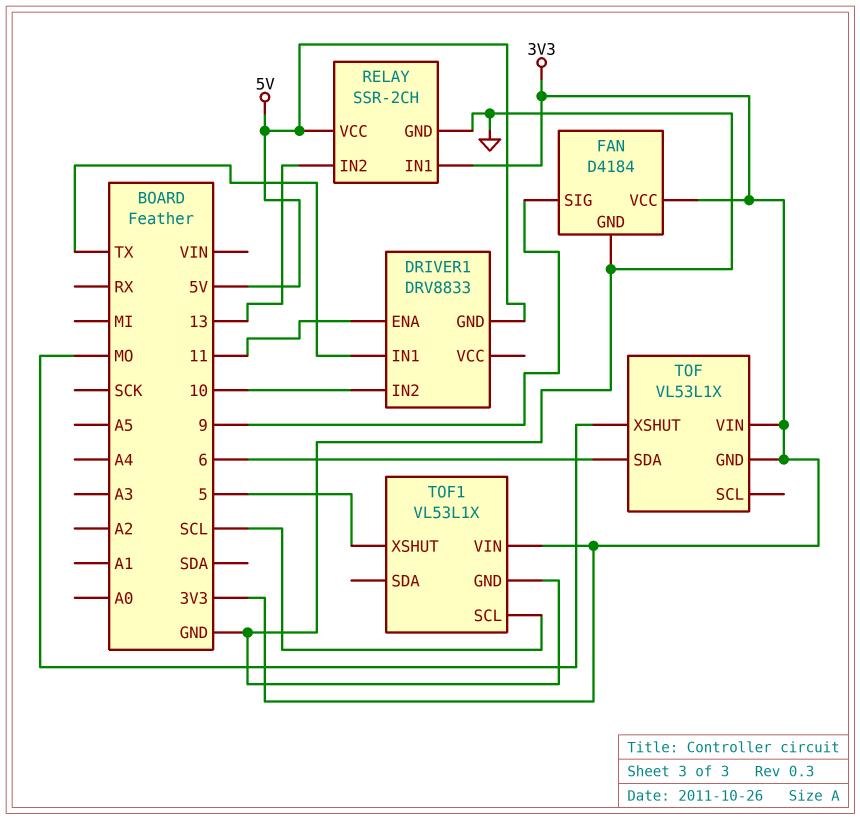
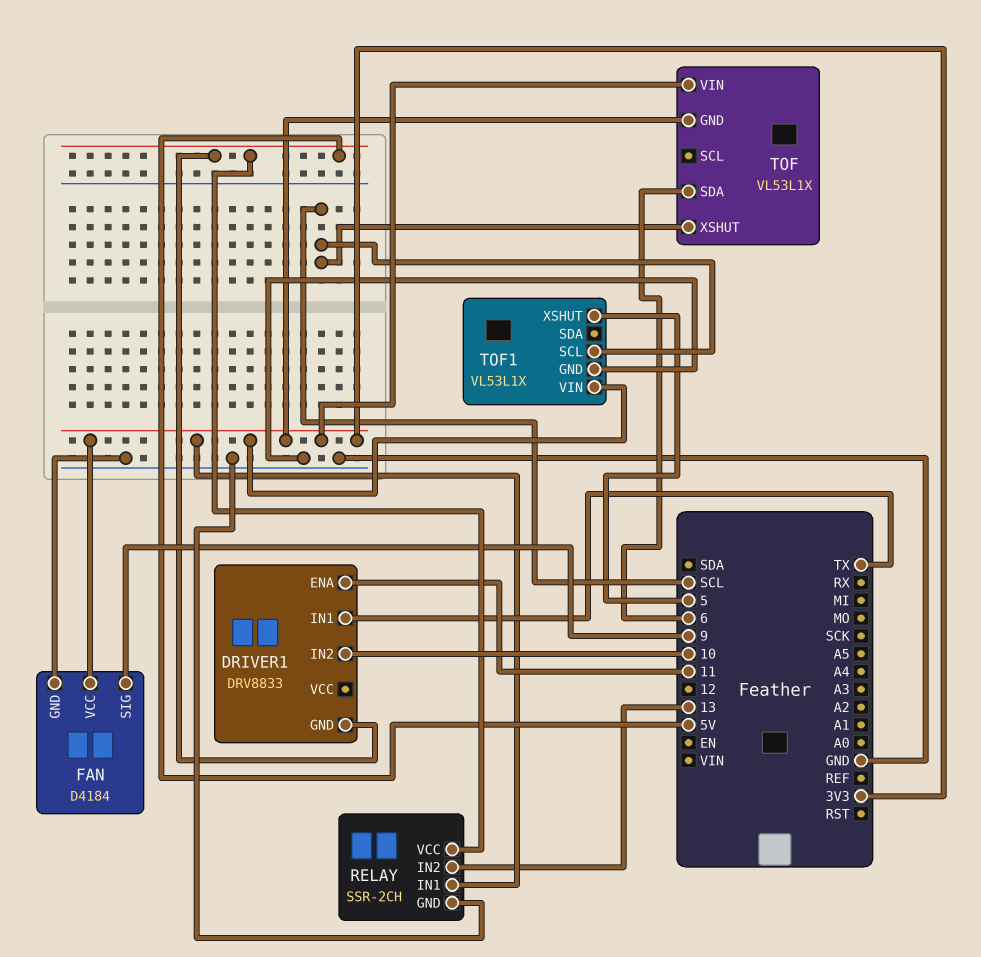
TOF pin XSHUT: MO -> SCL

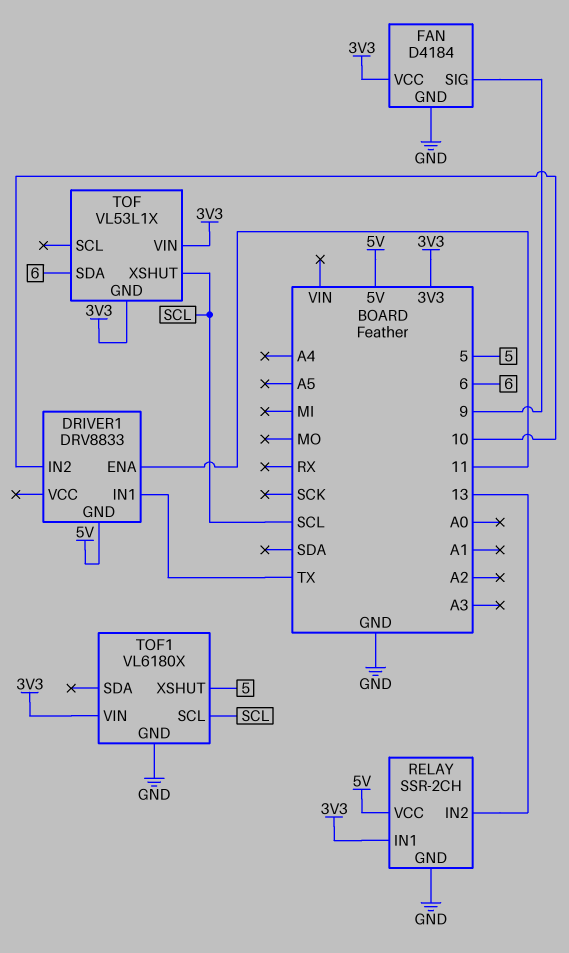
TOF1: VL53L1X -> VL6180X

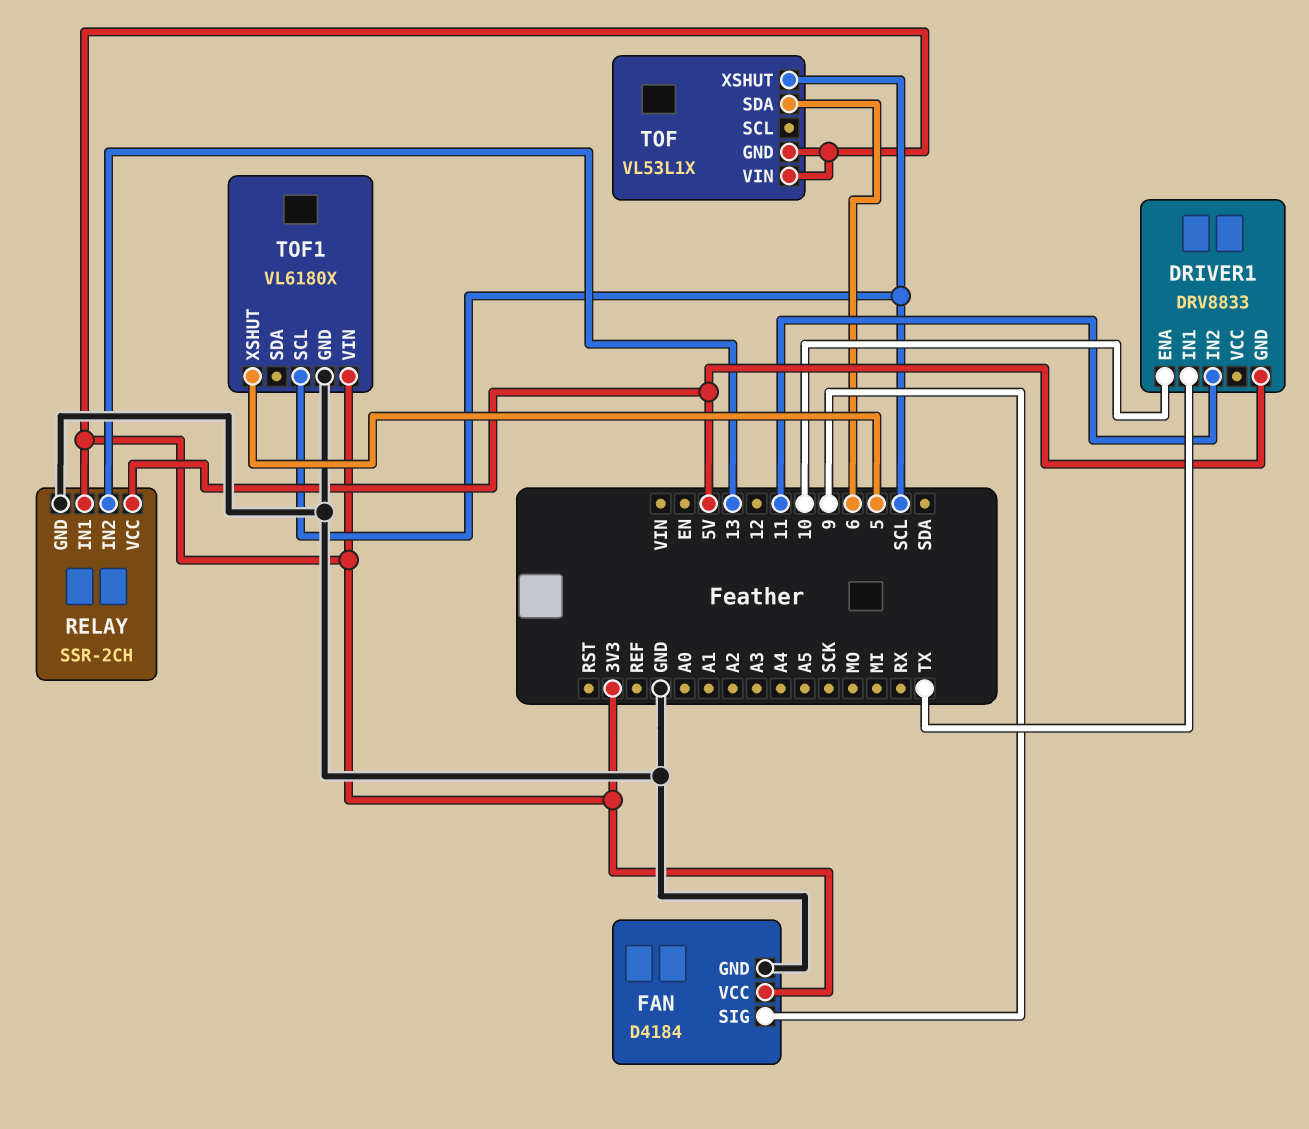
DRIVER1 pin ENA: 11 -> 10
DRIVER1 pin IN2: 10 -> 11

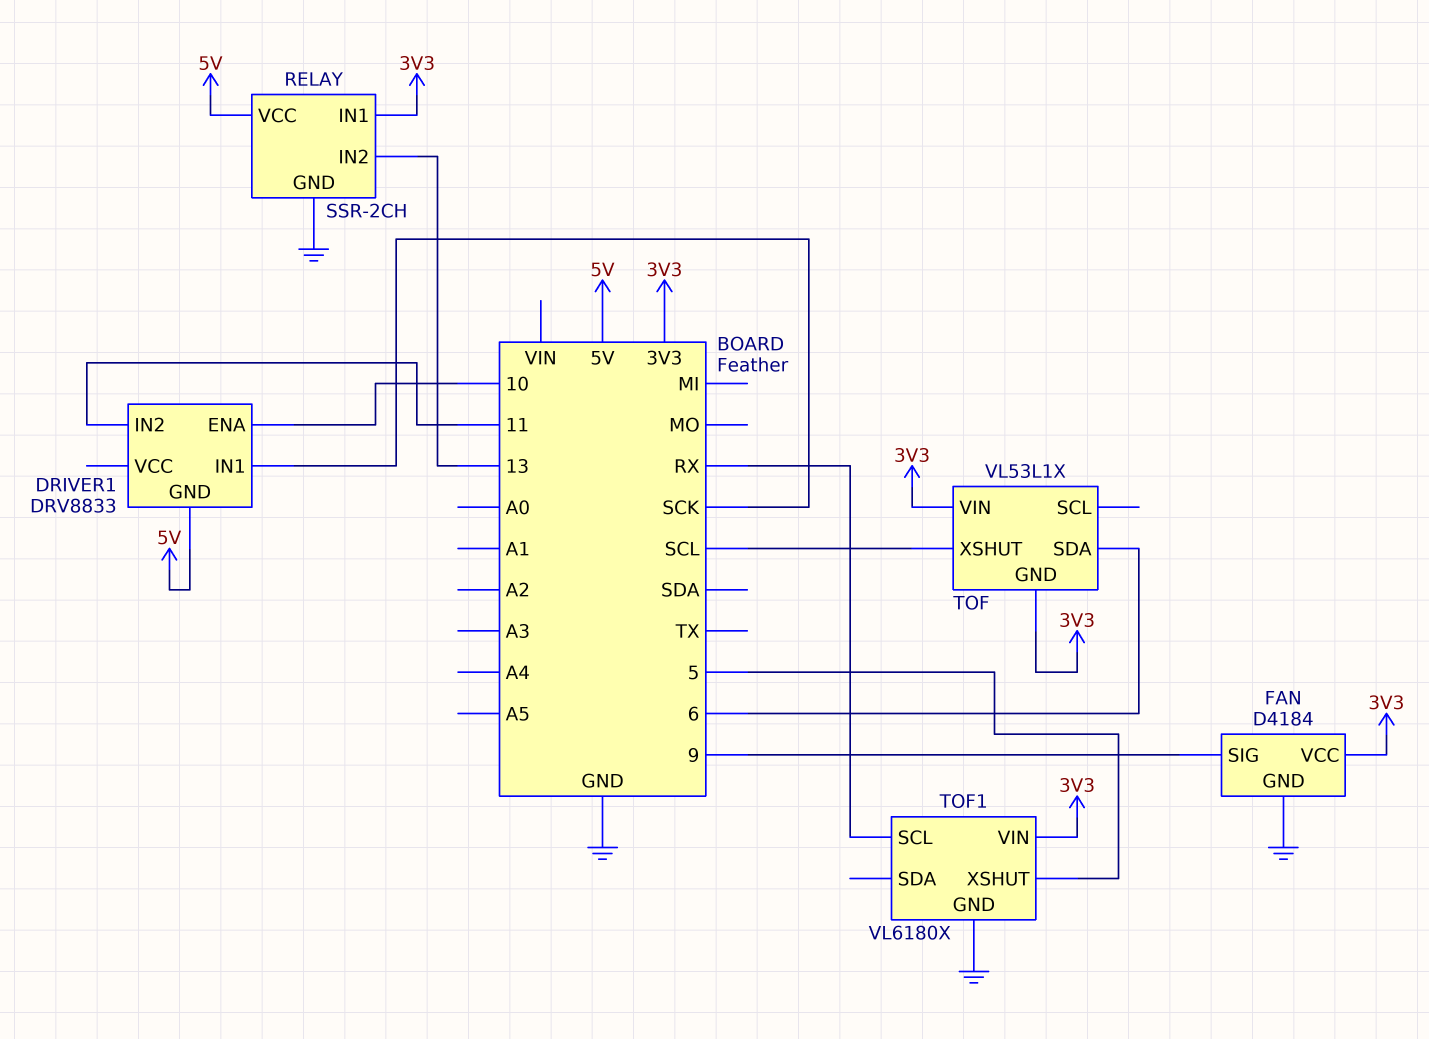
DRIVER1 pin IN1: TX -> SCK
TOF1 pin SCL: SCL -> RX

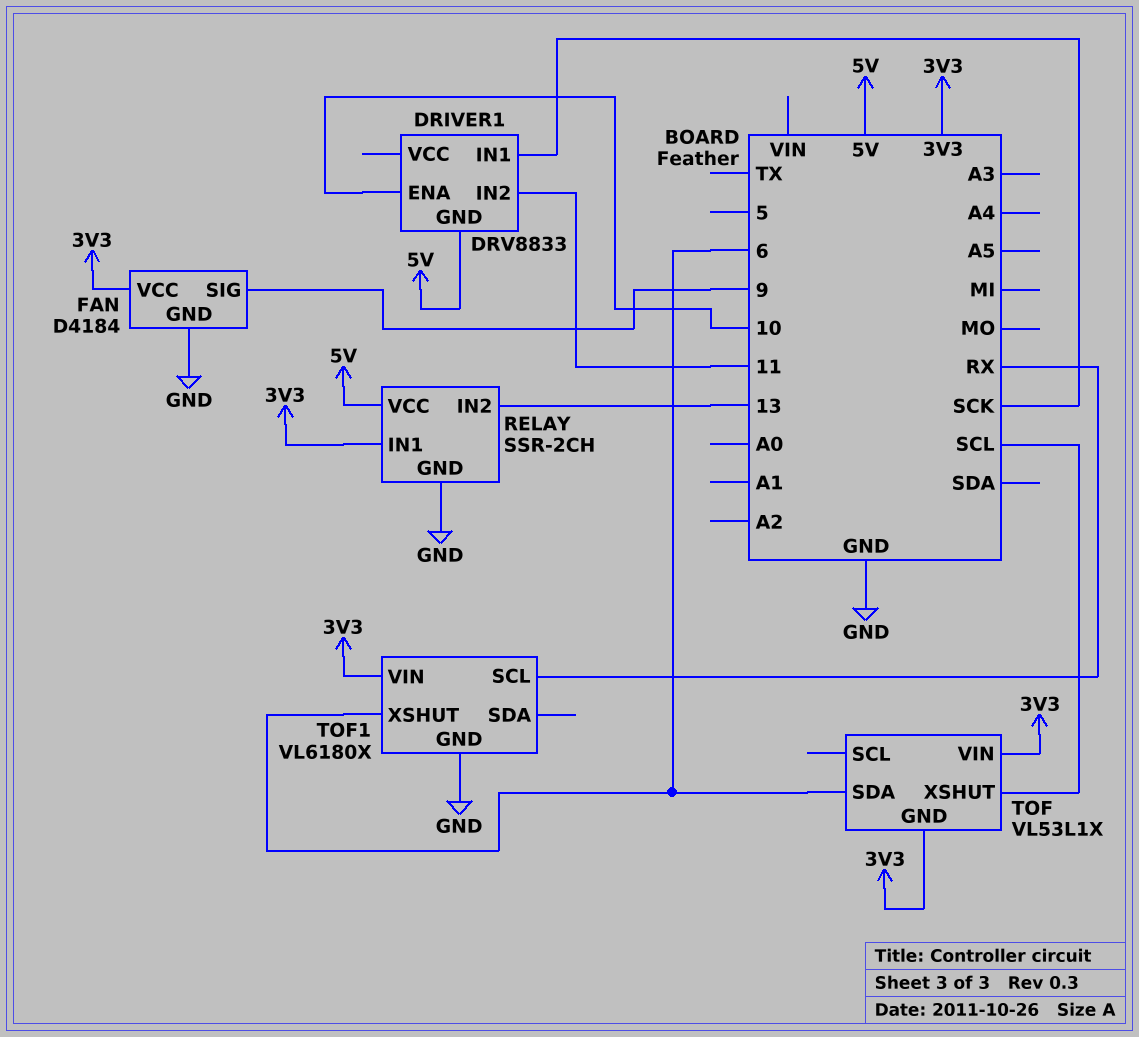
TOF1 pin XSHUT: 5 -> 6

